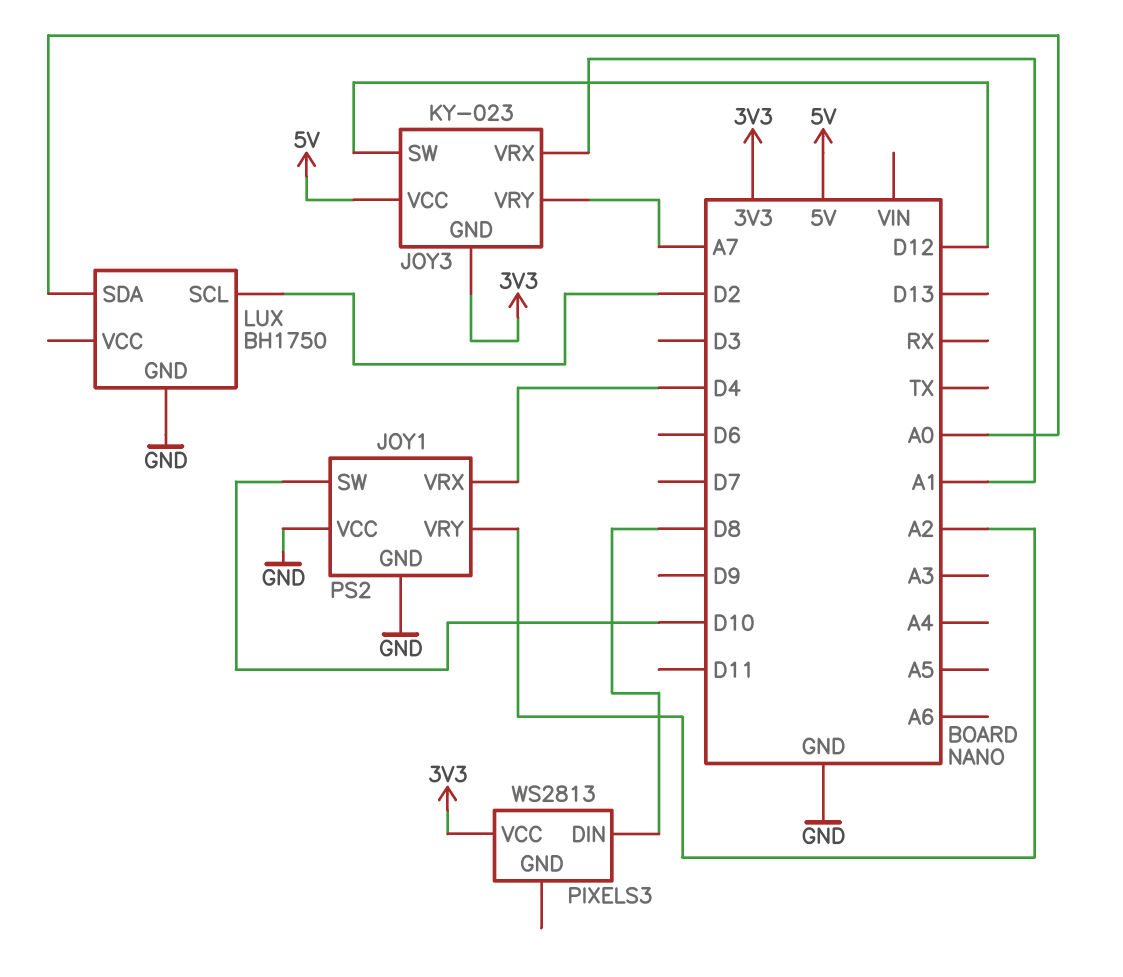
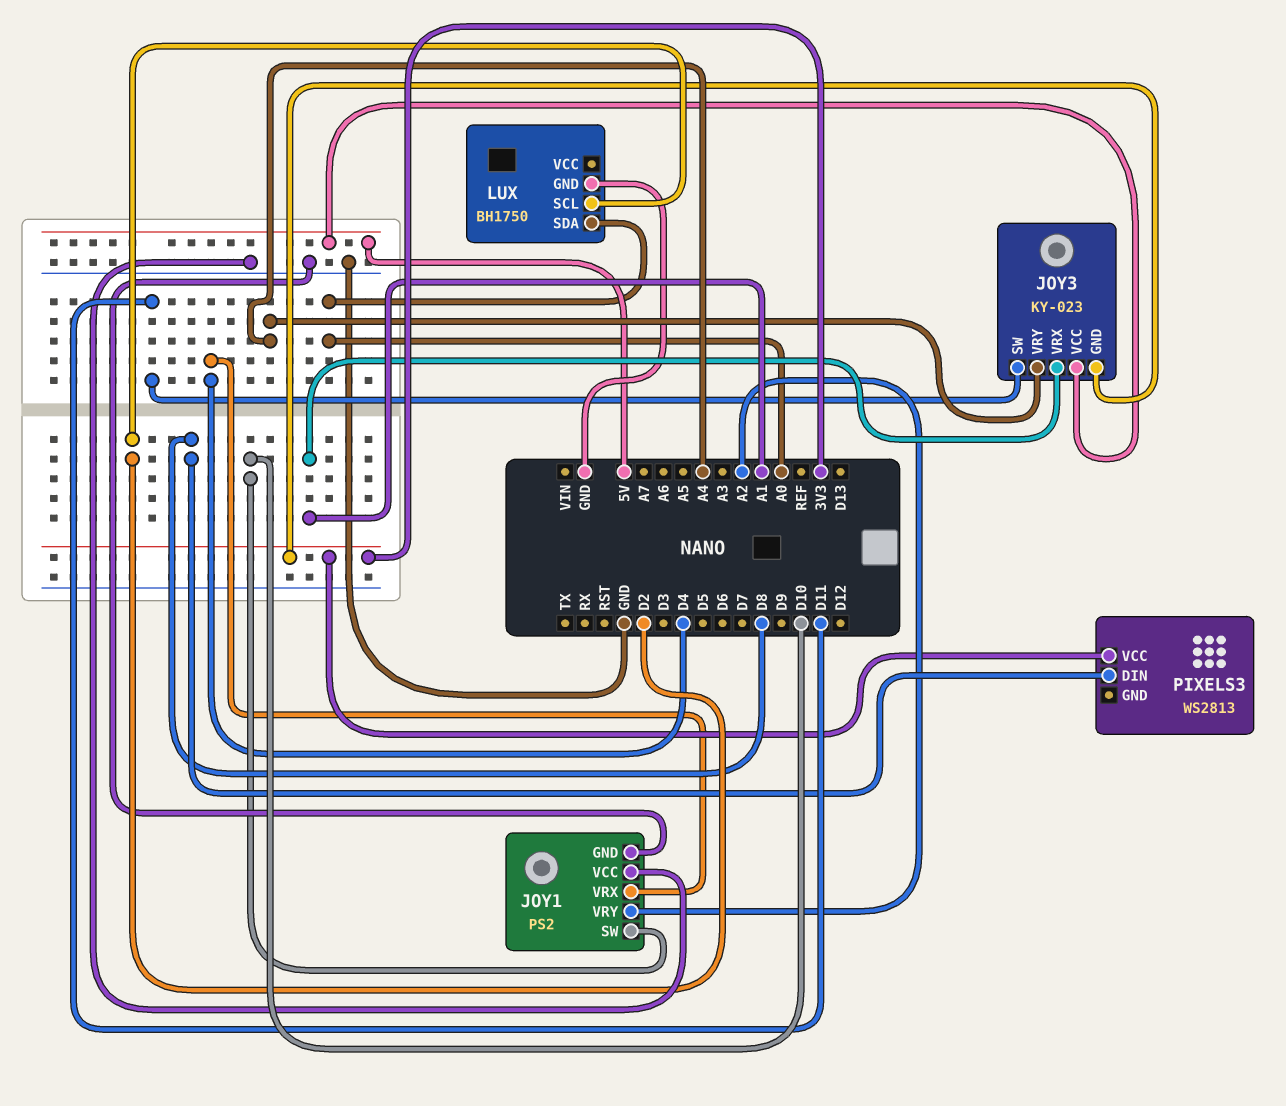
JOY3 pin SW: D12 -> D11
JOY3 pin VRY: A7 -> A4

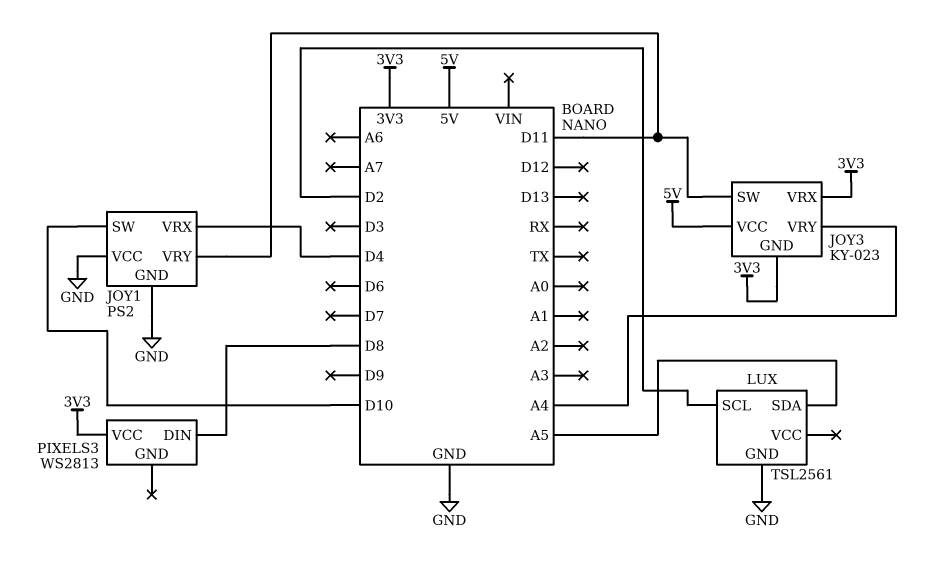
JOY1 pin VRY: A2 -> D11
JOY3 pin VRX: A1 -> 3V3
LUX: BH1750 -> TSL2561
LUX pin SDA: A0 -> A5

